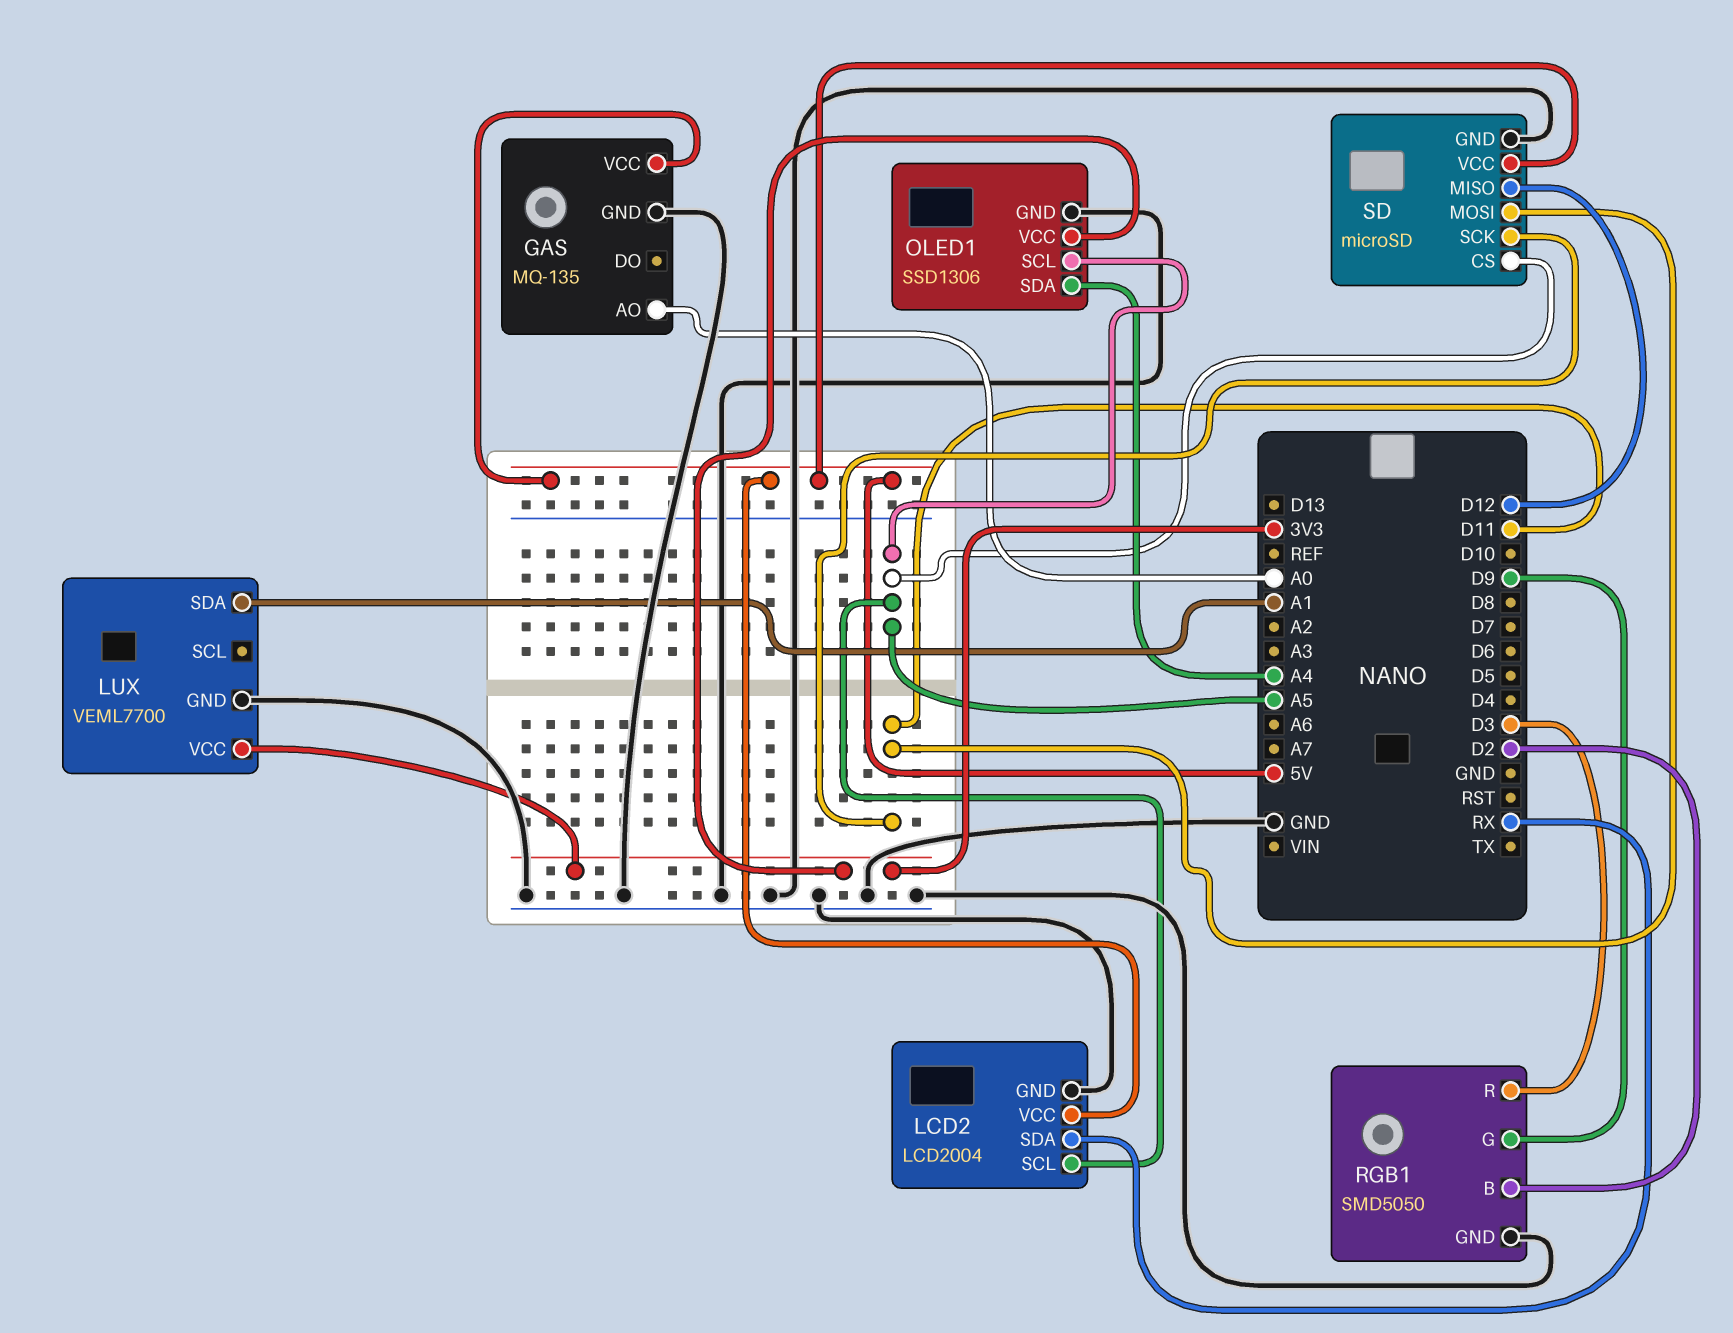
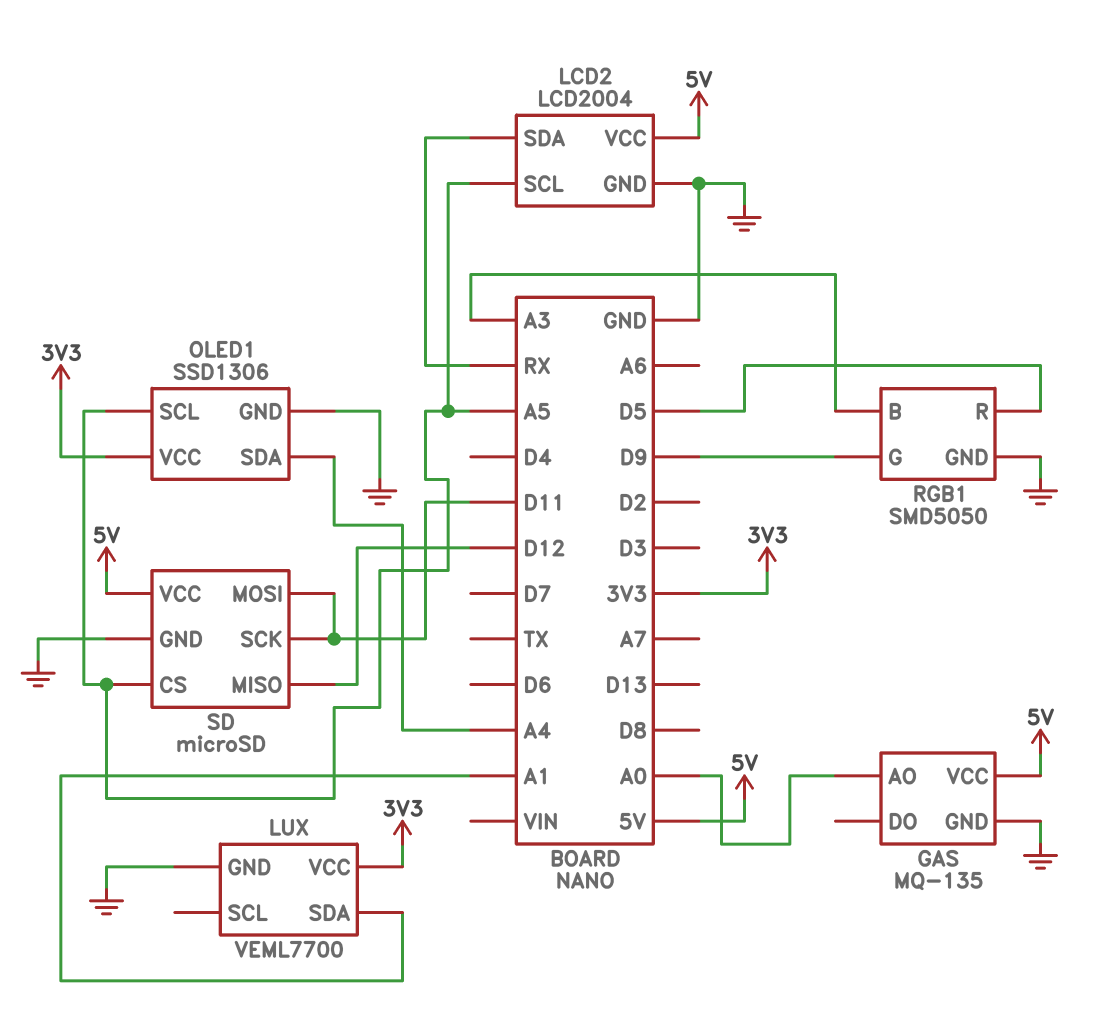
RGB1 pin B: D2 -> A3
RGB1 pin R: D3 -> D5

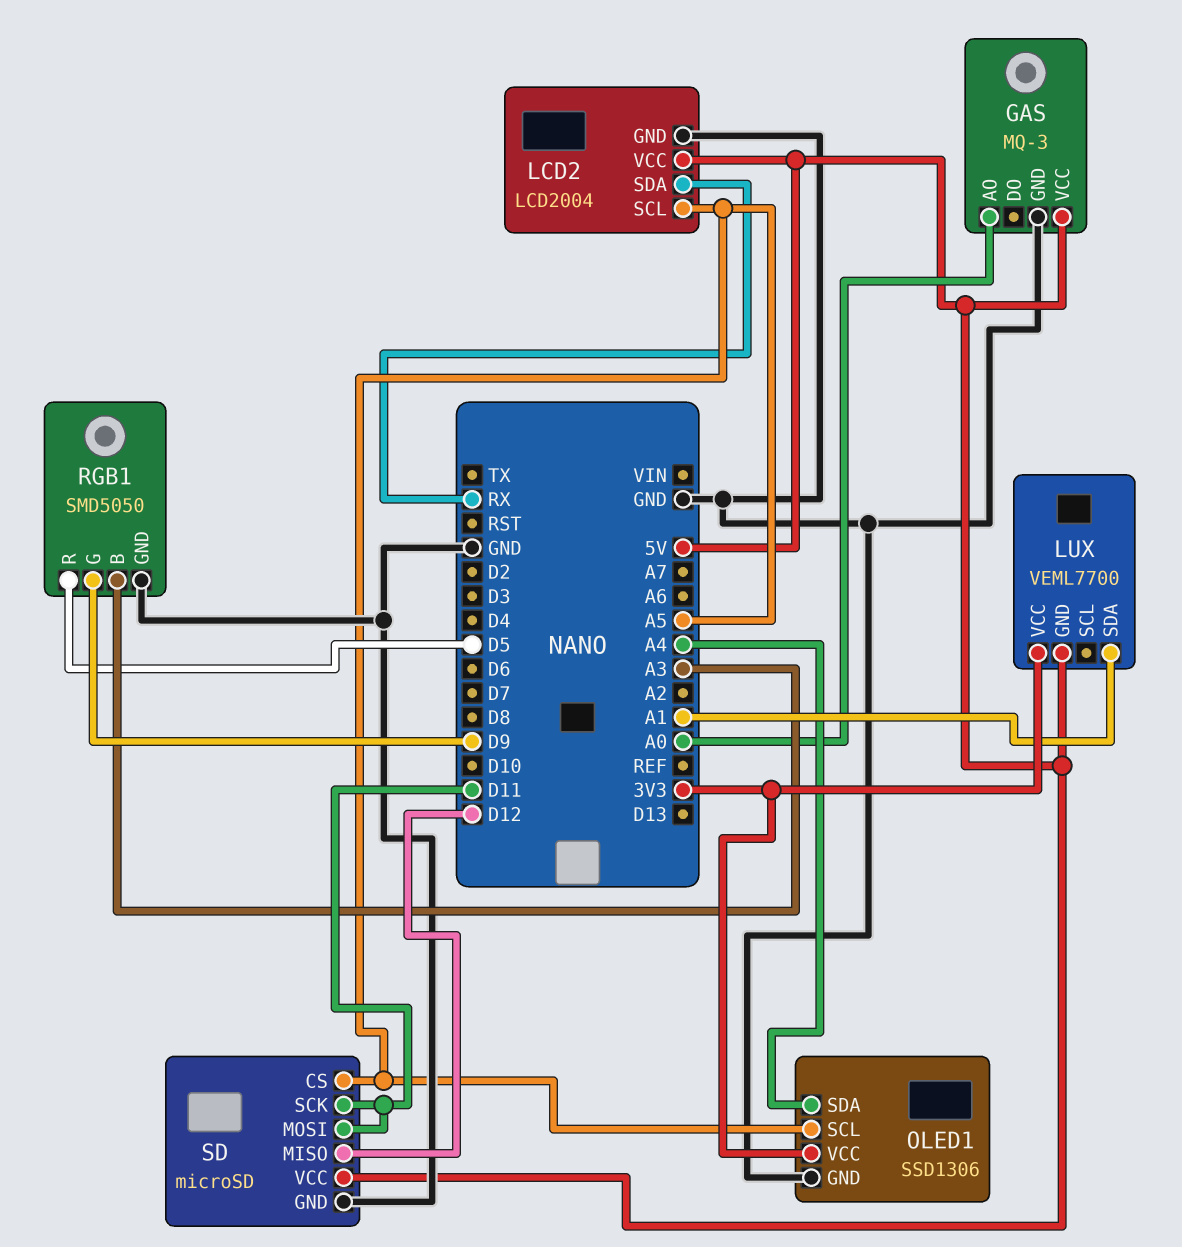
GAS: MQ-135 -> MQ-3
LUX pin GND: GND -> 5V

